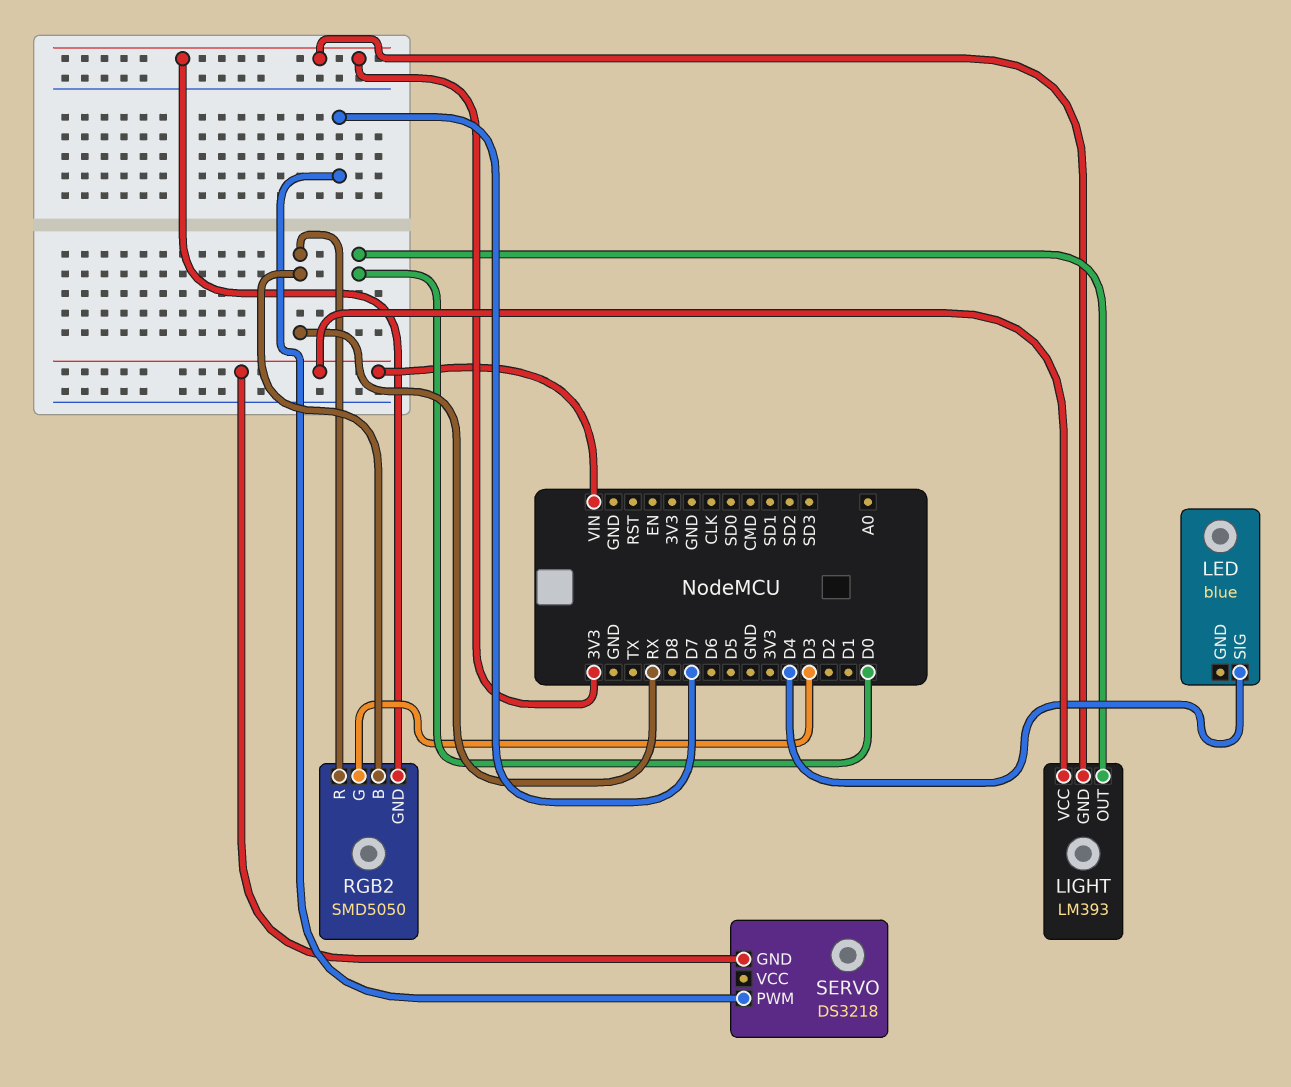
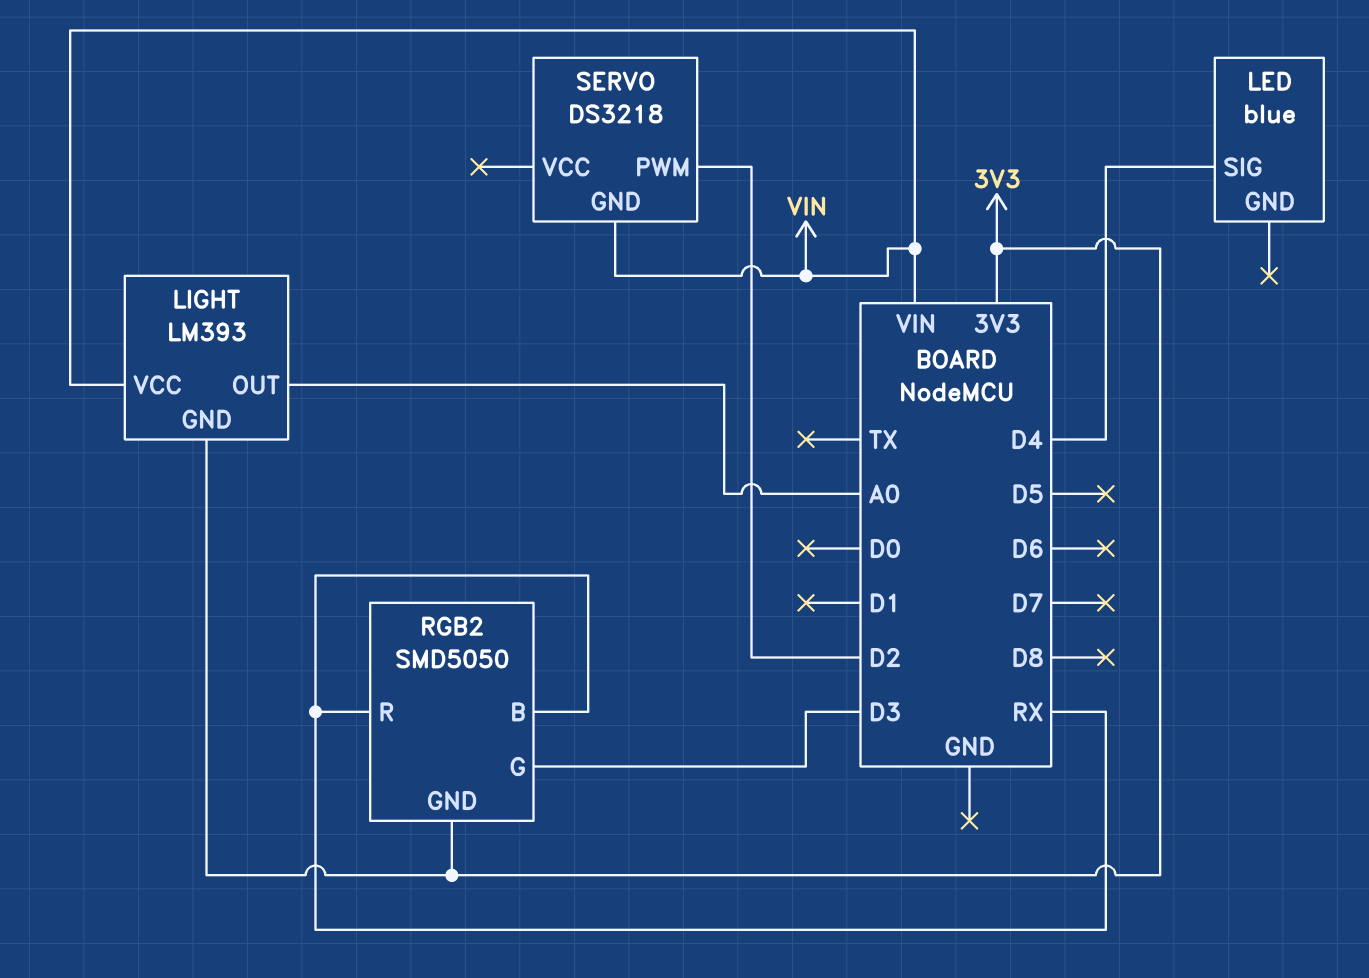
LIGHT pin OUT: D0 -> A0
SERVO pin PWM: D7 -> D2

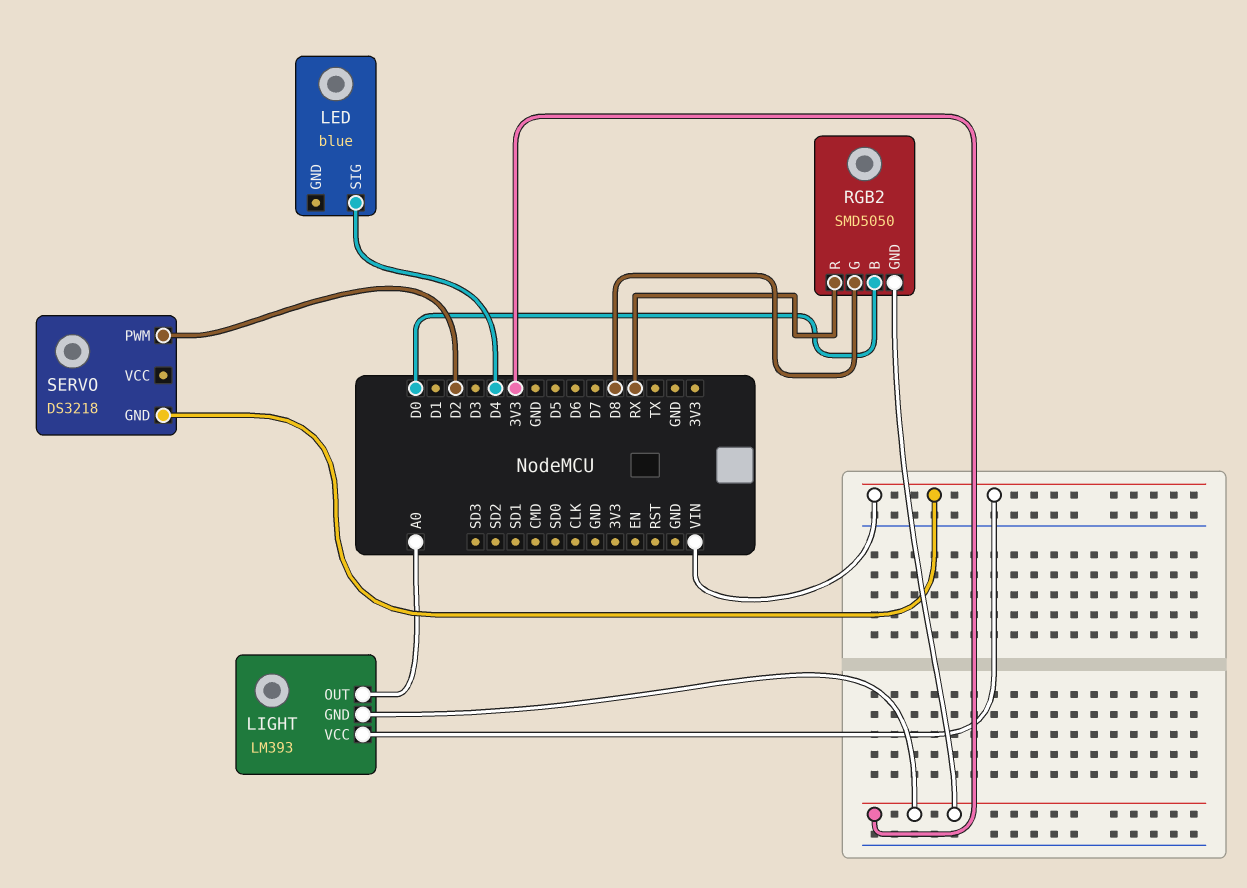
RGB2 pin B: RX -> D0
RGB2 pin G: D3 -> D8

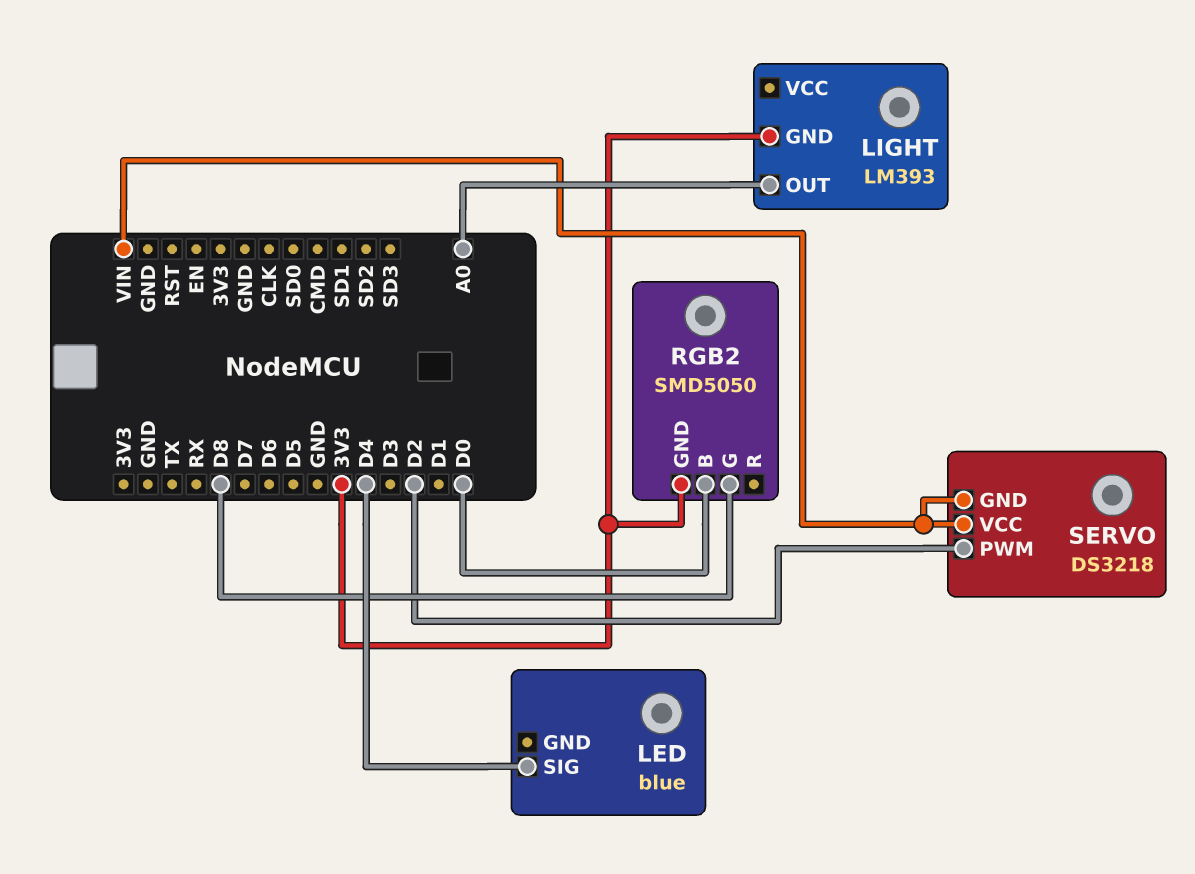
LIGHT pin VCC: VIN -> none
RGB2 pin R: RX -> none
SERVO pin VCC: none -> VIN

